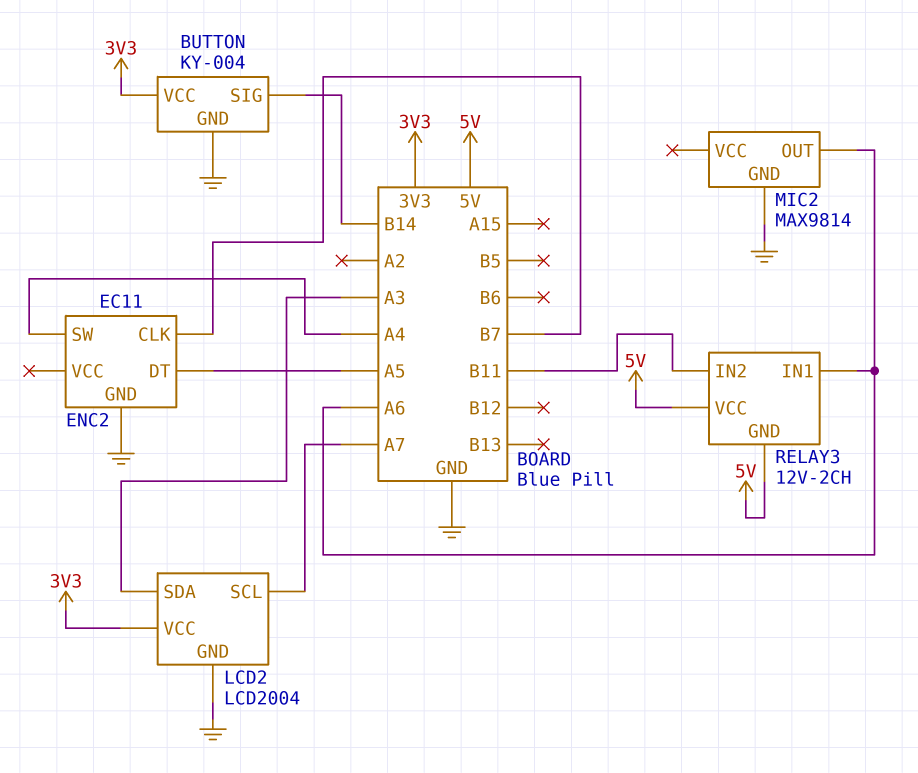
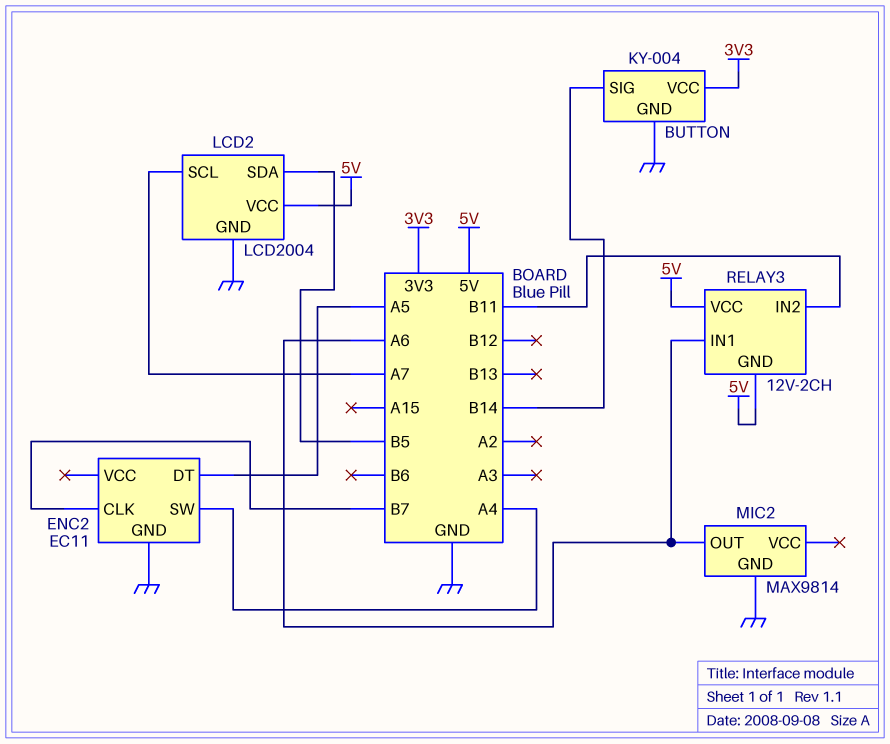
LCD2 pin SDA: A3 -> B5
LCD2 pin VCC: 3V3 -> 5V

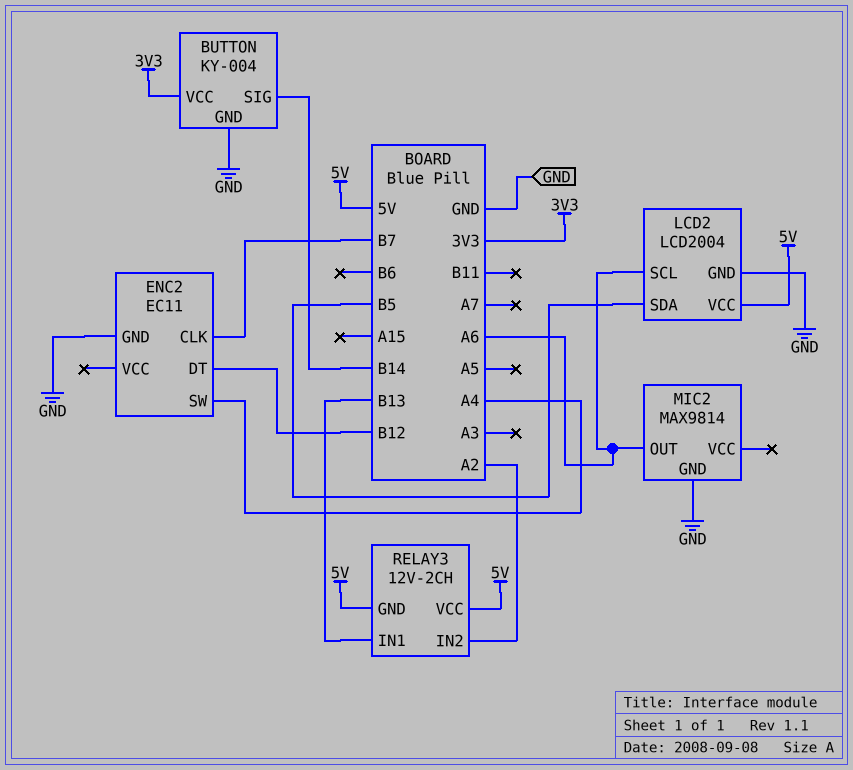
ENC2 pin DT: A5 -> B12
LCD2 pin SCL: A7 -> A6
RELAY3 pin IN1: A6 -> B13
RELAY3 pin IN2: B11 -> A2

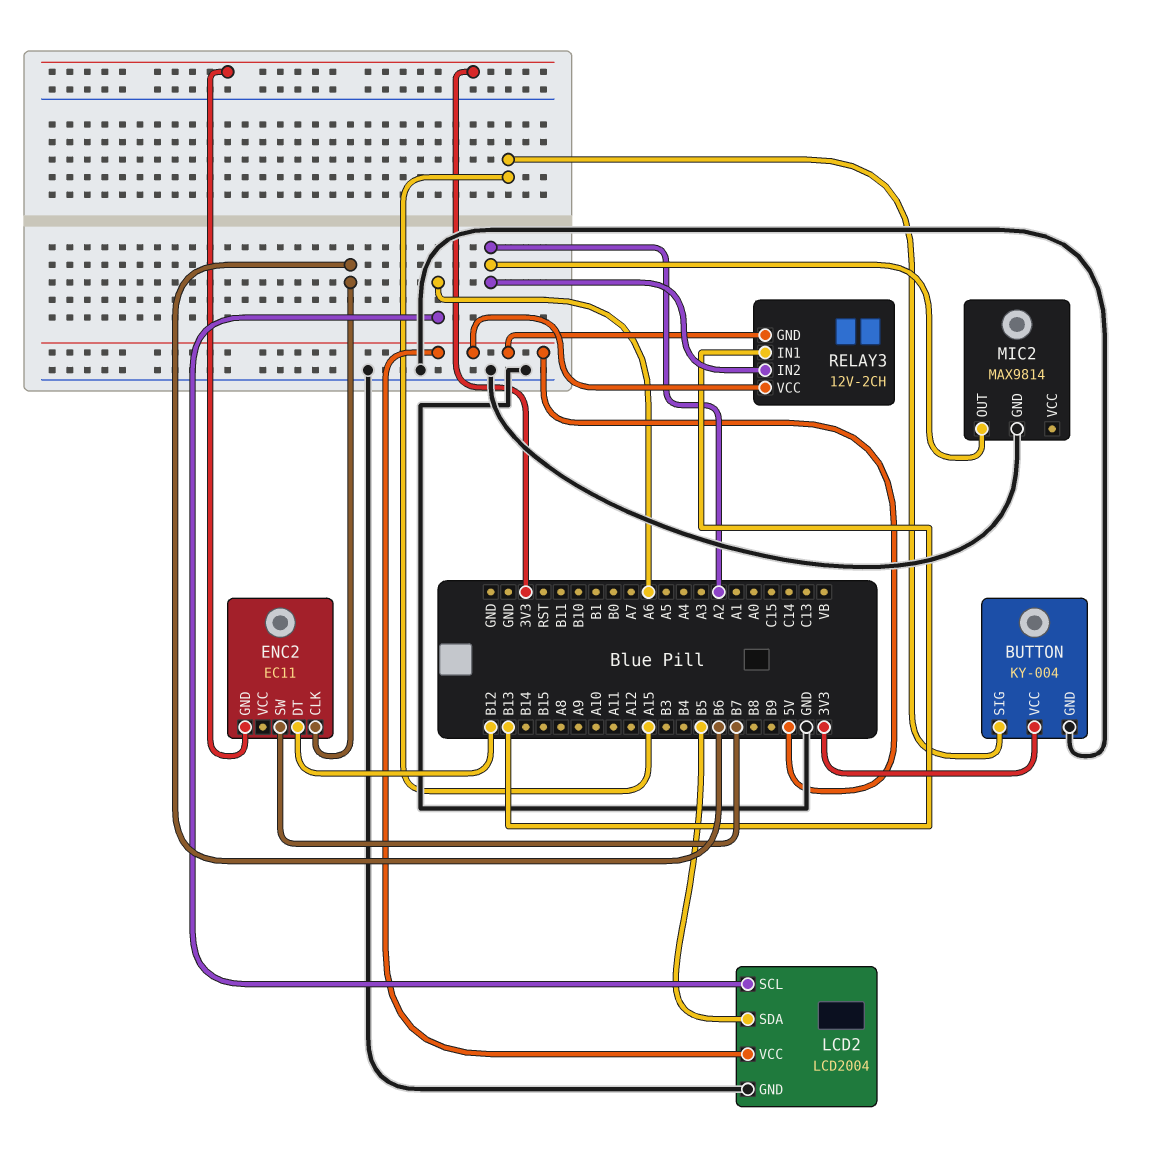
BUTTON pin SIG: B14 -> A15
ENC2 pin CLK: B7 -> B6
ENC2 pin GND: GND -> 3V3
ENC2 pin SW: A4 -> B7
MIC2 pin OUT: A6 -> A2

